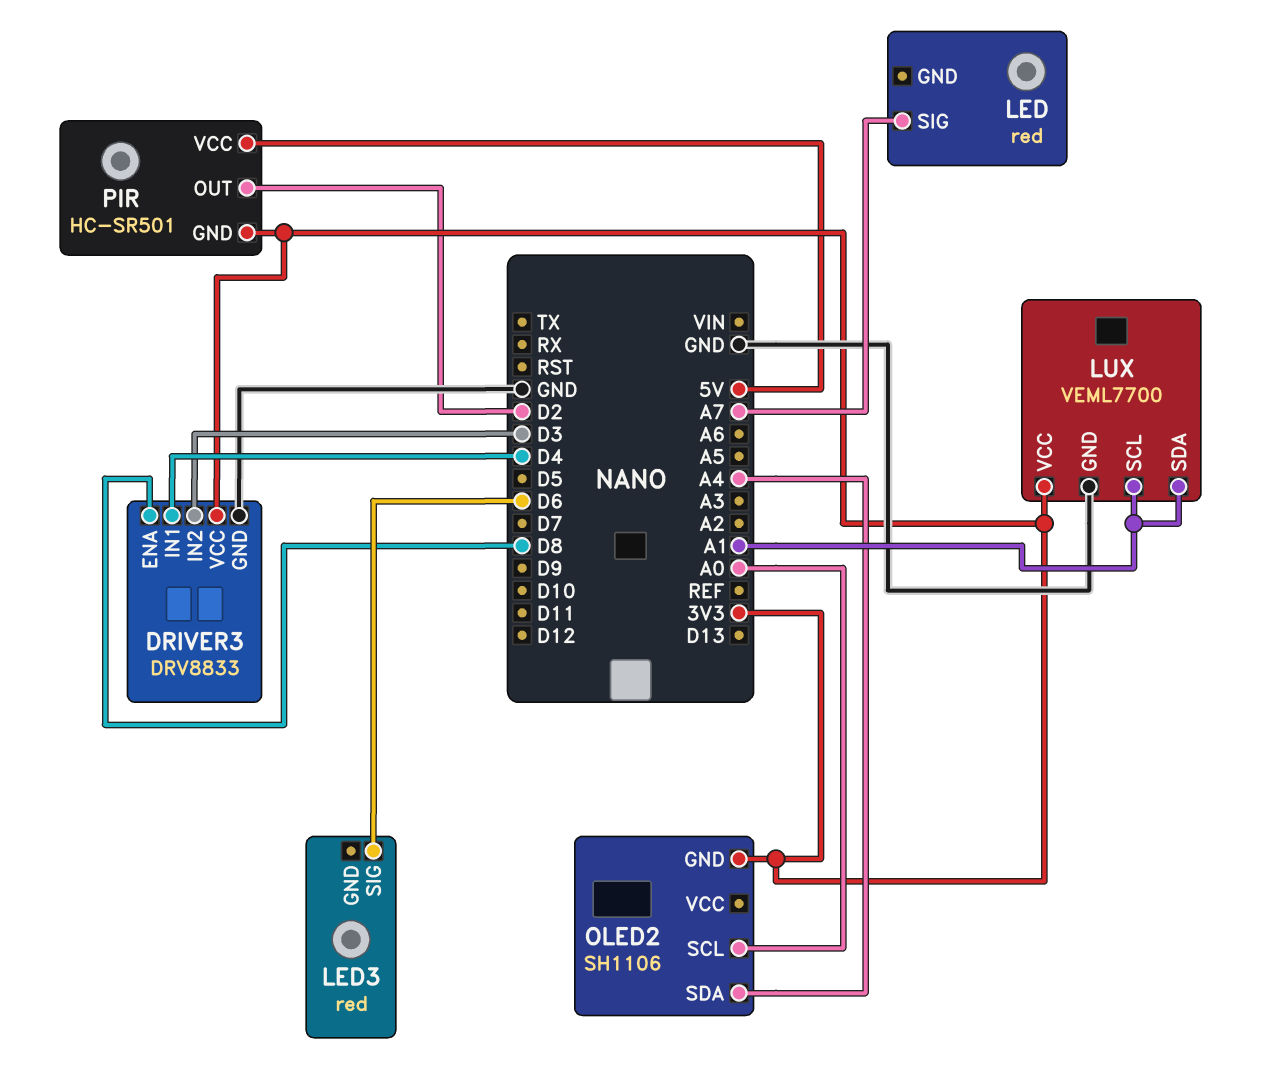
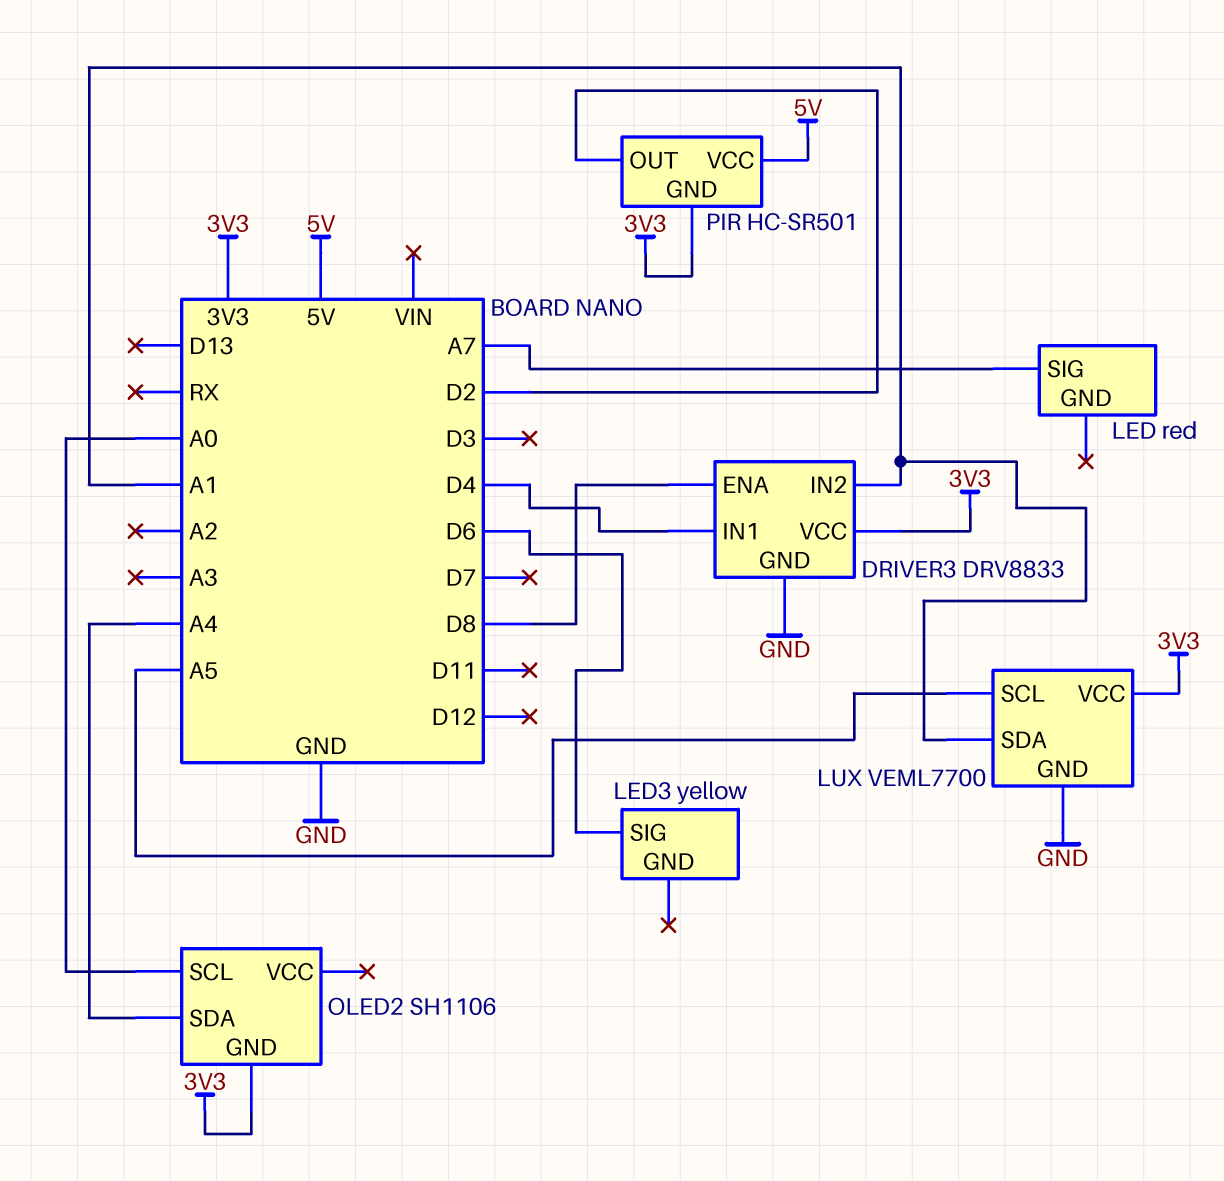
DRIVER3 pin IN2: D3 -> A1
LED3: red -> yellow
LUX pin SCL: A1 -> A5

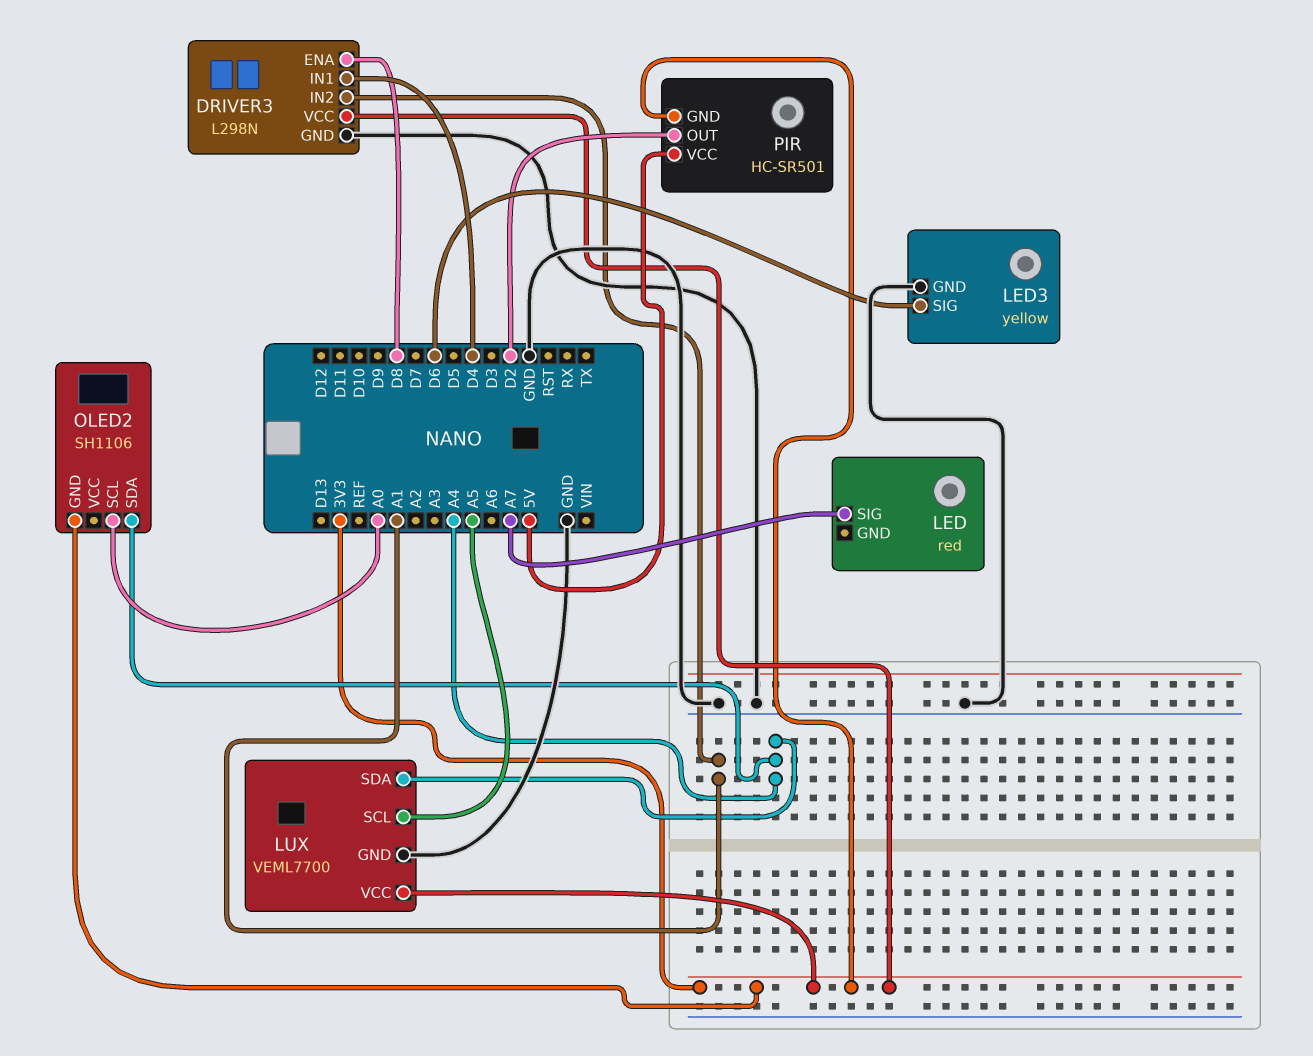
DRIVER3: DRV8833 -> L298N
LED3 pin GND: none -> GND
LUX pin SDA: A1 -> A4

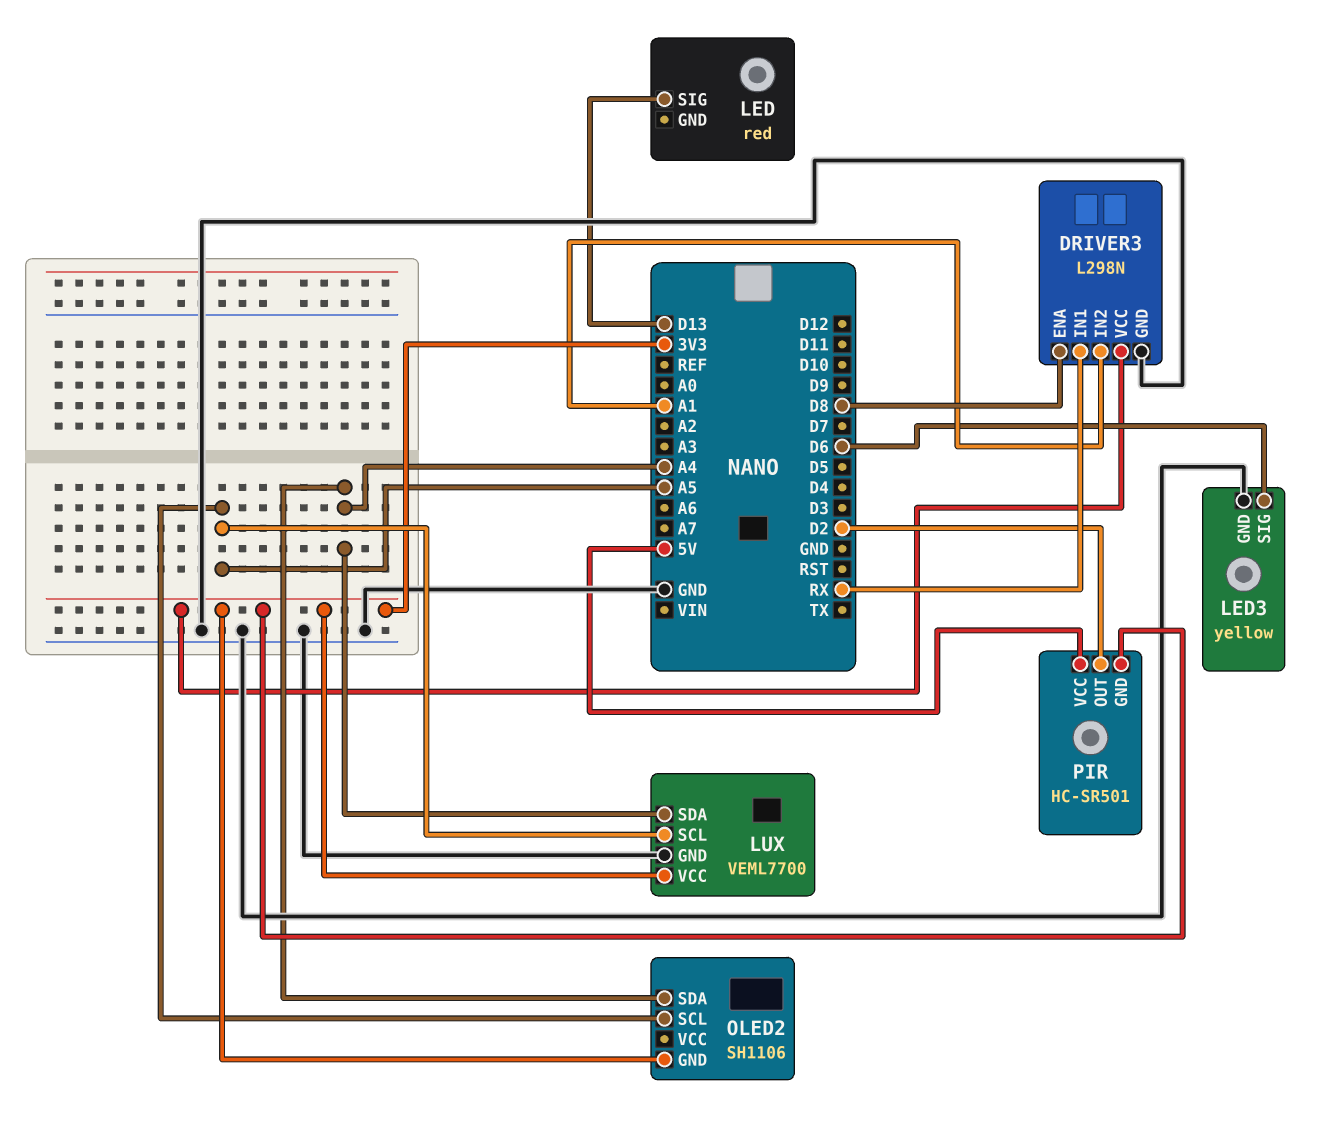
DRIVER3 pin IN1: D4 -> RX
LED pin SIG: A7 -> D13
OLED2 pin SCL: A0 -> A5

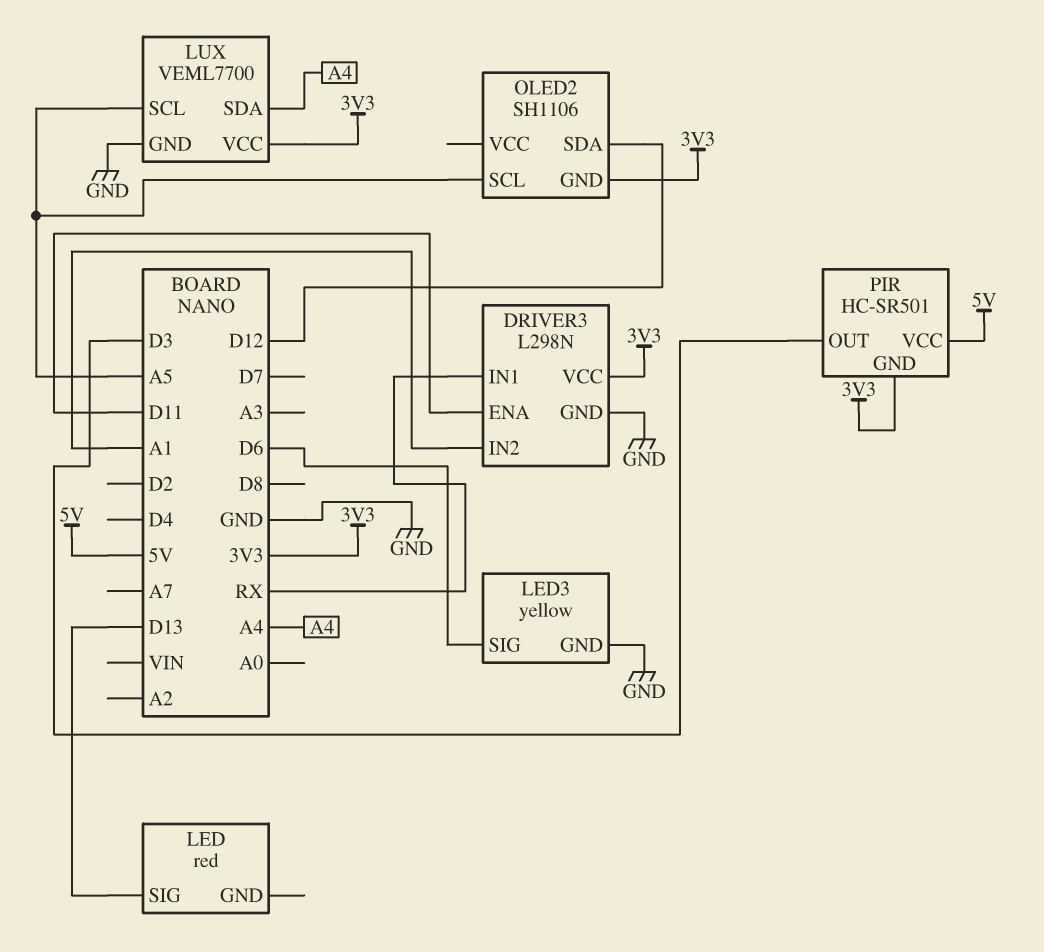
DRIVER3 pin ENA: D8 -> D11
OLED2 pin SDA: A4 -> D12
PIR pin OUT: D2 -> D3

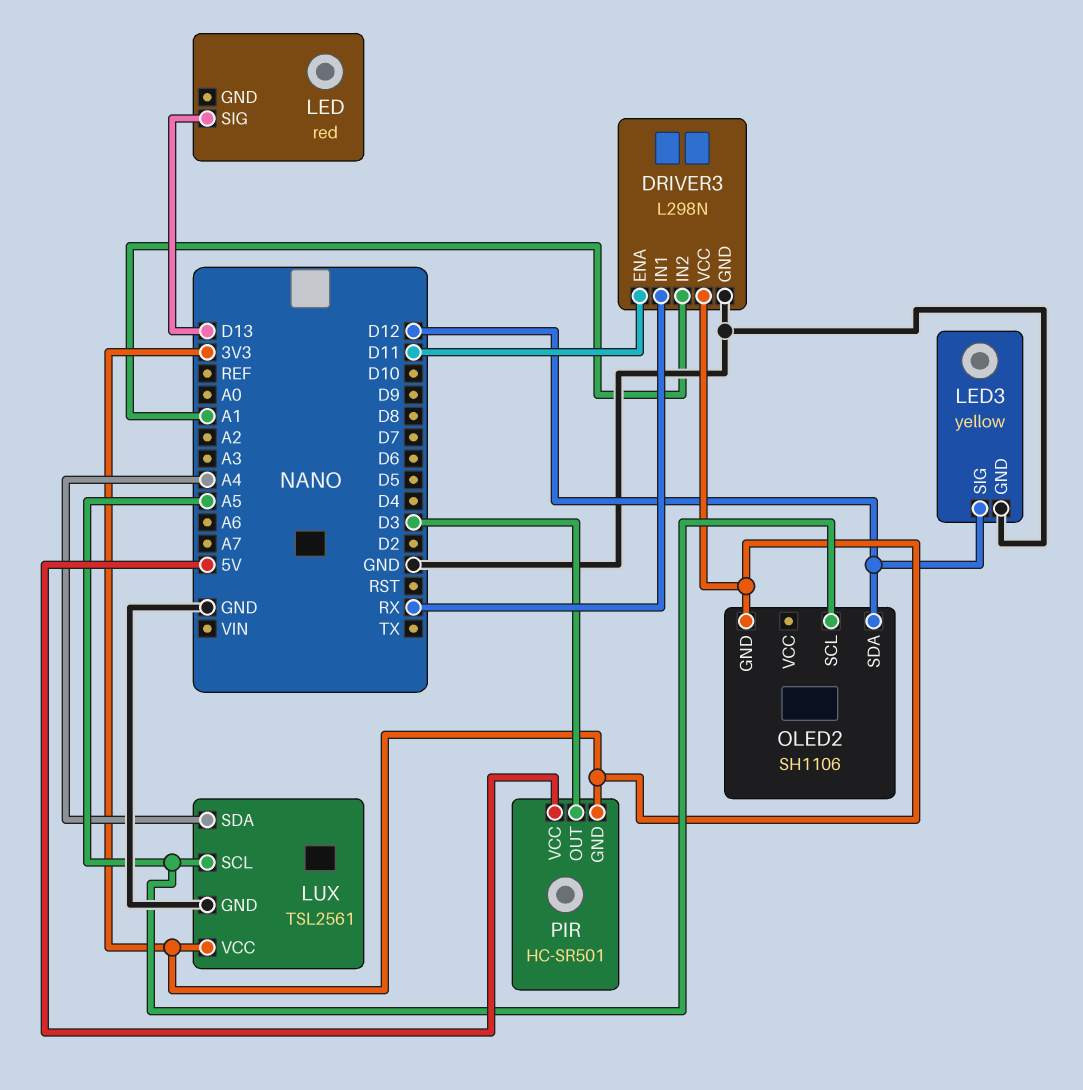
LED3 pin SIG: D6 -> D12
LUX: VEML7700 -> TSL2561

